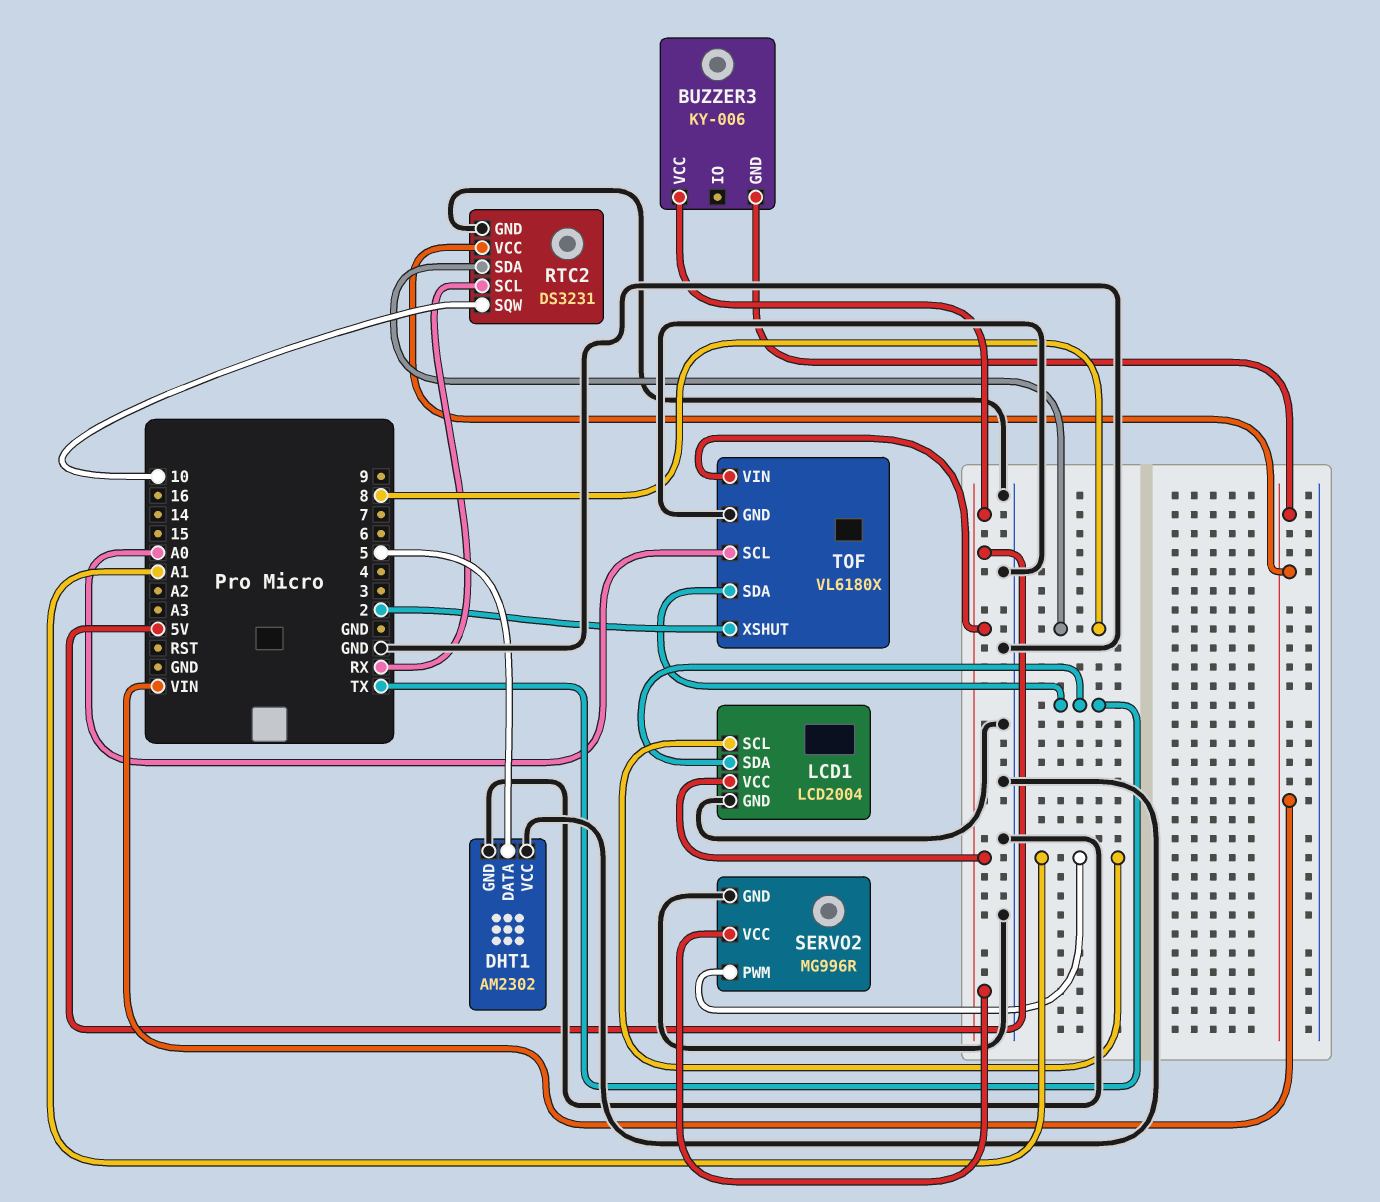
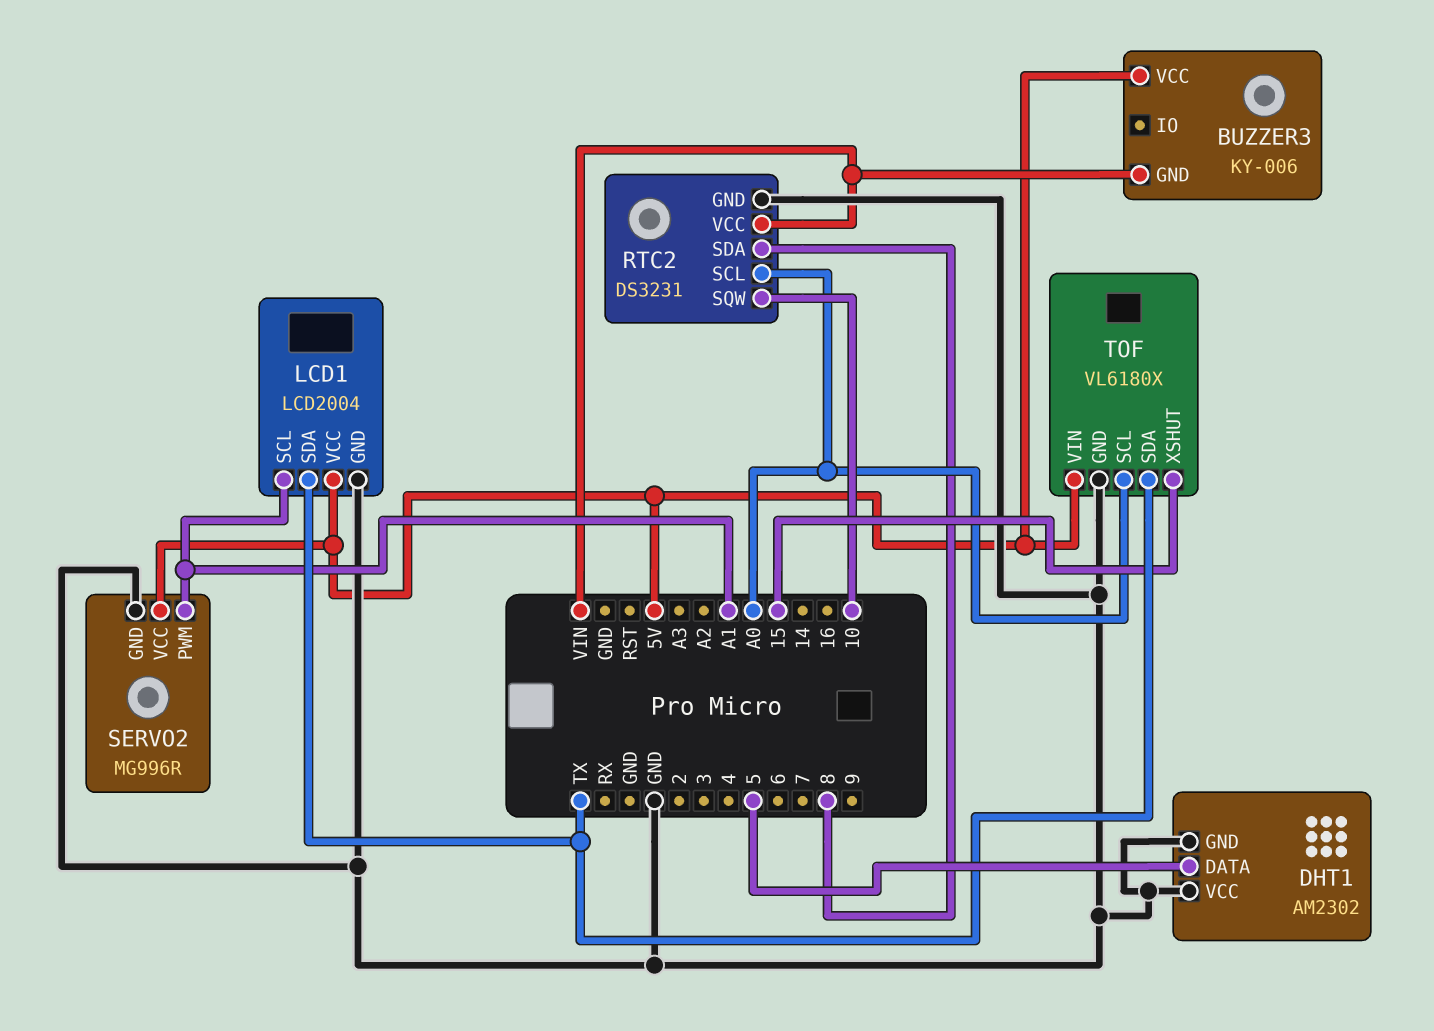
RTC2 pin SCL: RX -> A0
TOF pin XSHUT: 2 -> 15

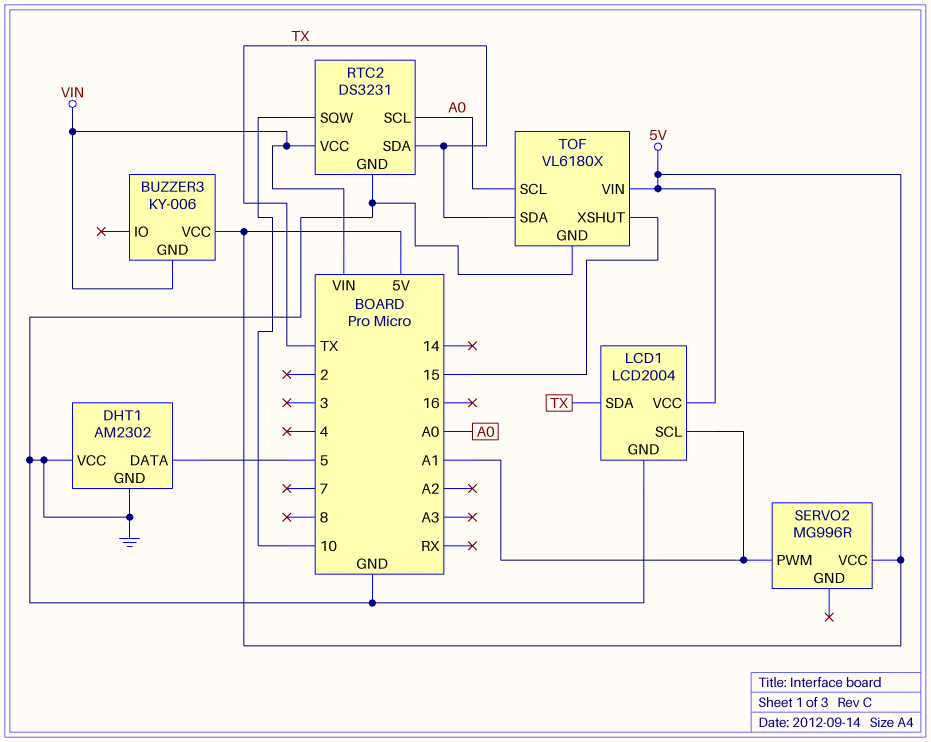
RTC2 pin SDA: 8 -> TX
SERVO2 pin GND: GND -> none

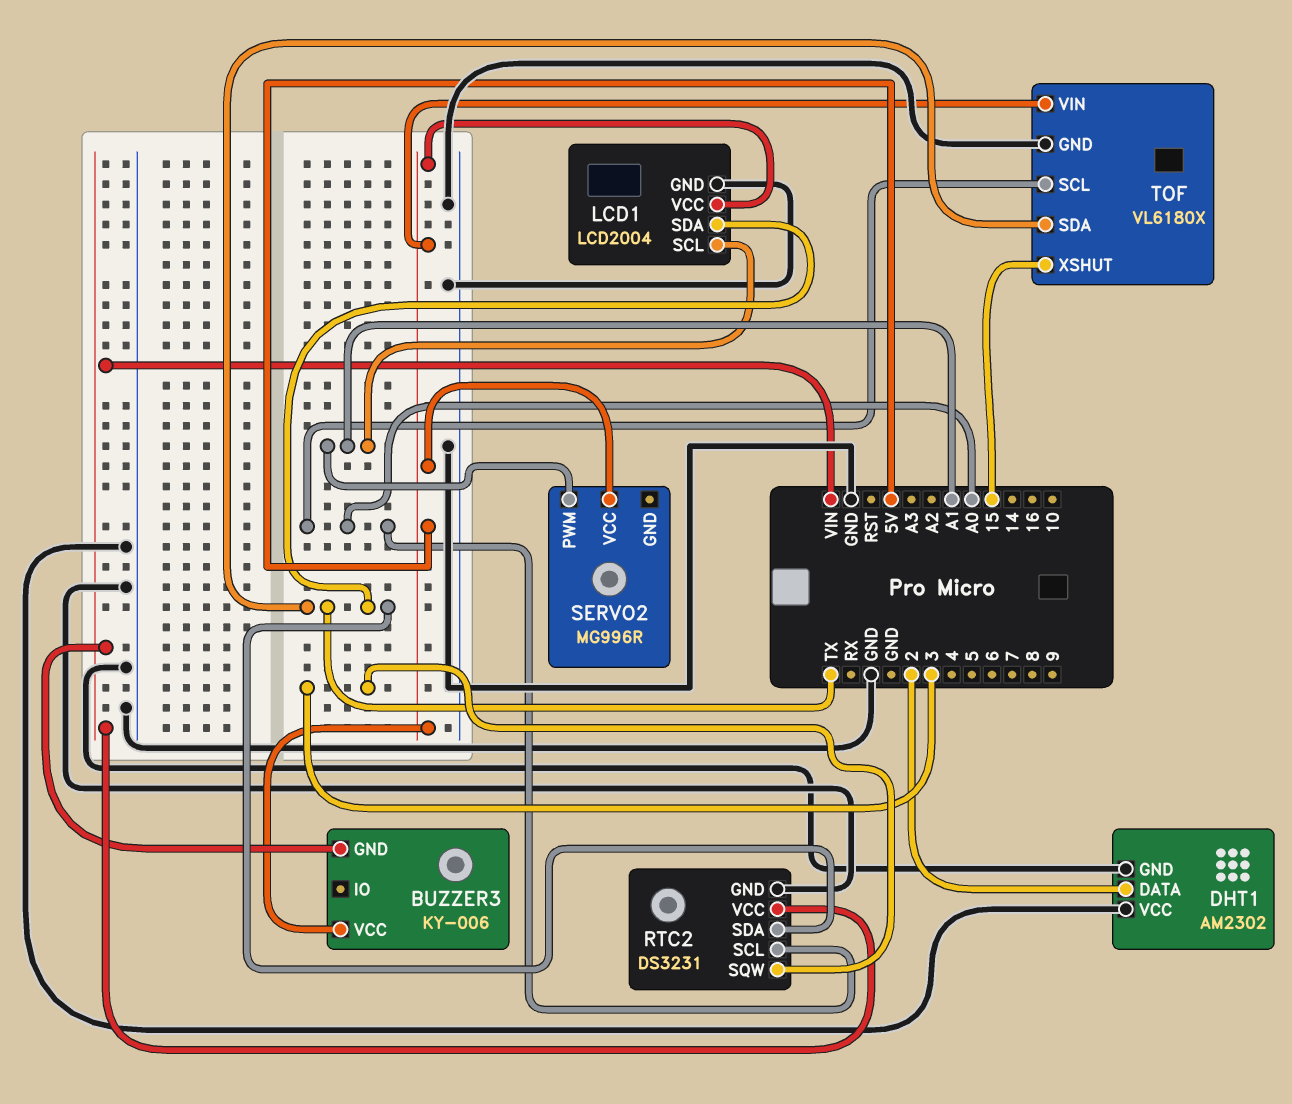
DHT1 pin DATA: 5 -> 2
RTC2 pin SQW: 10 -> 3

